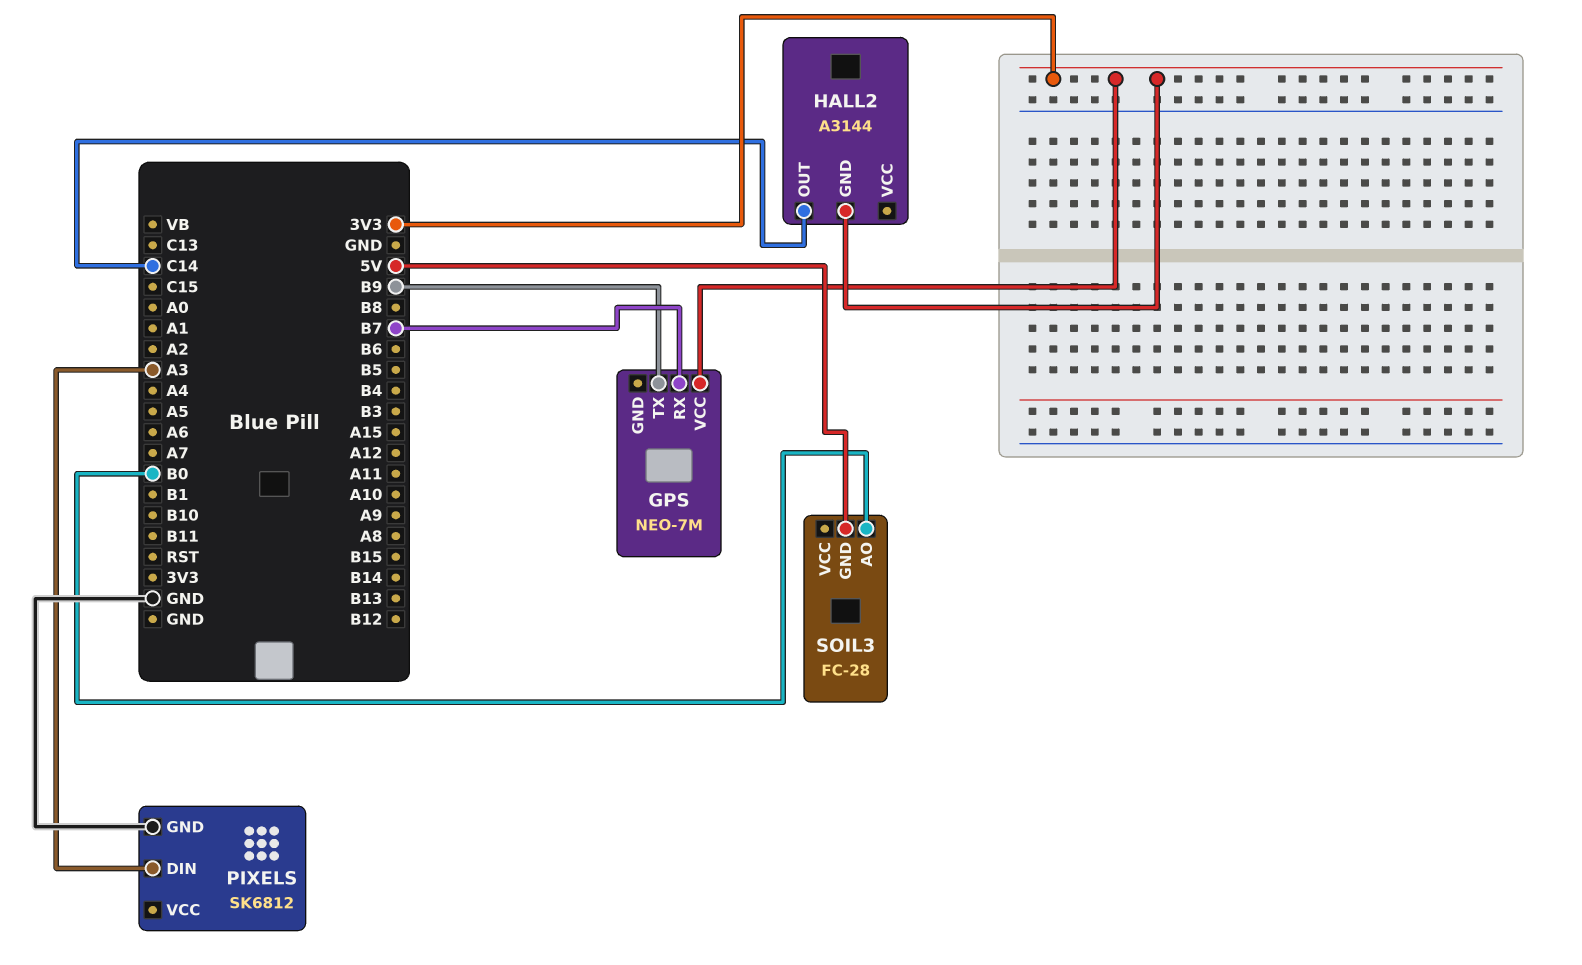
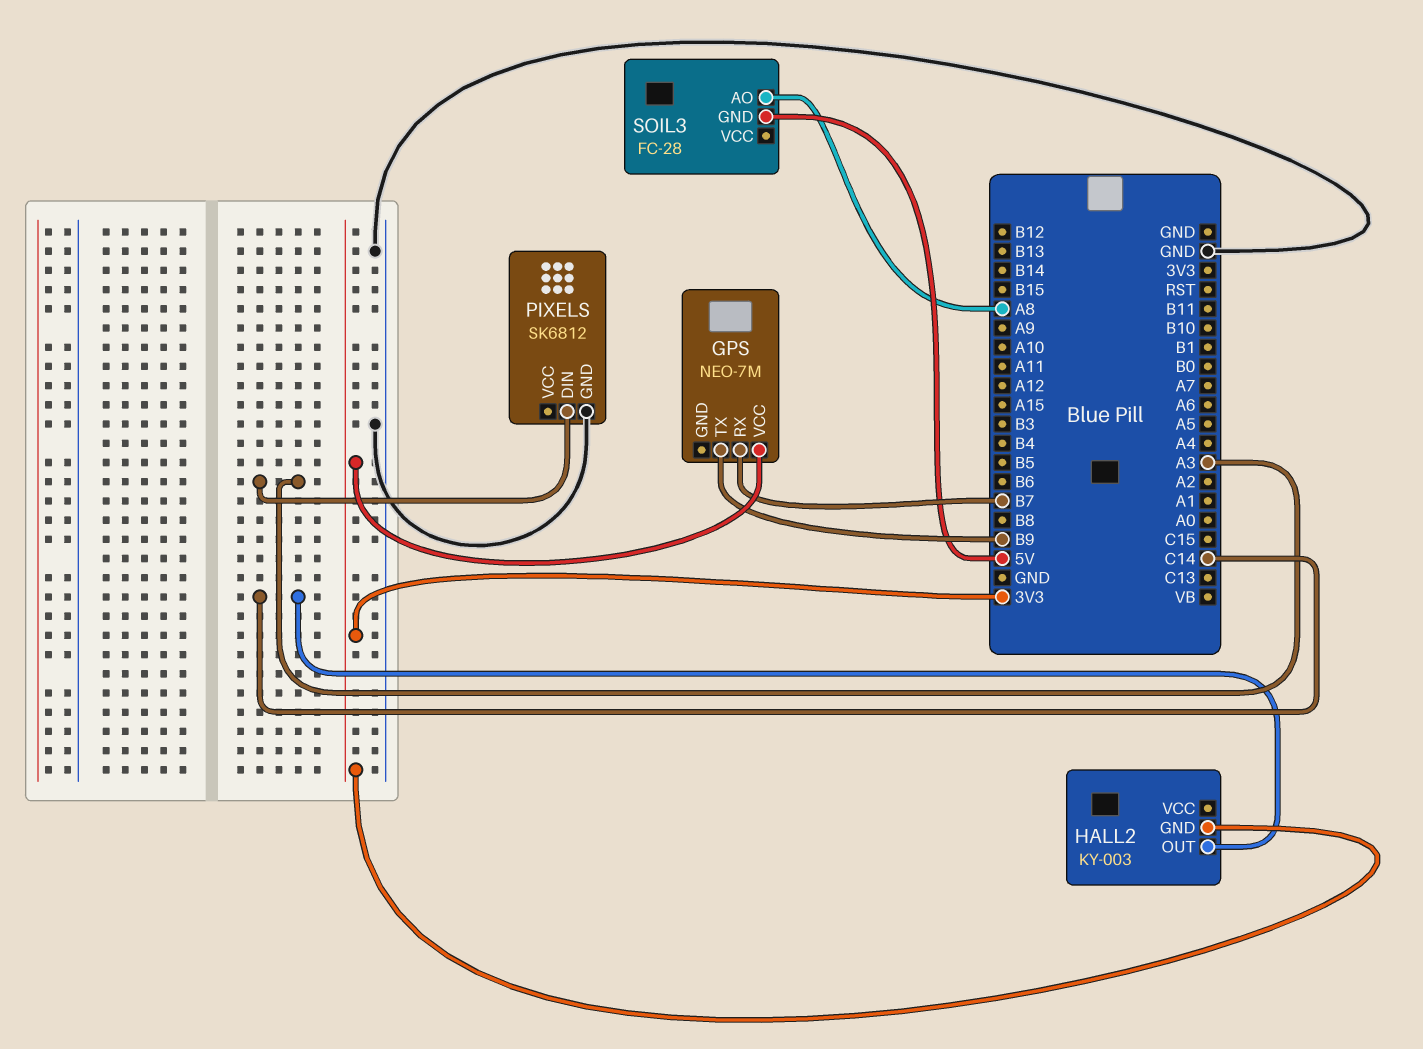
HALL2: A3144 -> KY-003
SOIL3 pin AO: B0 -> A8

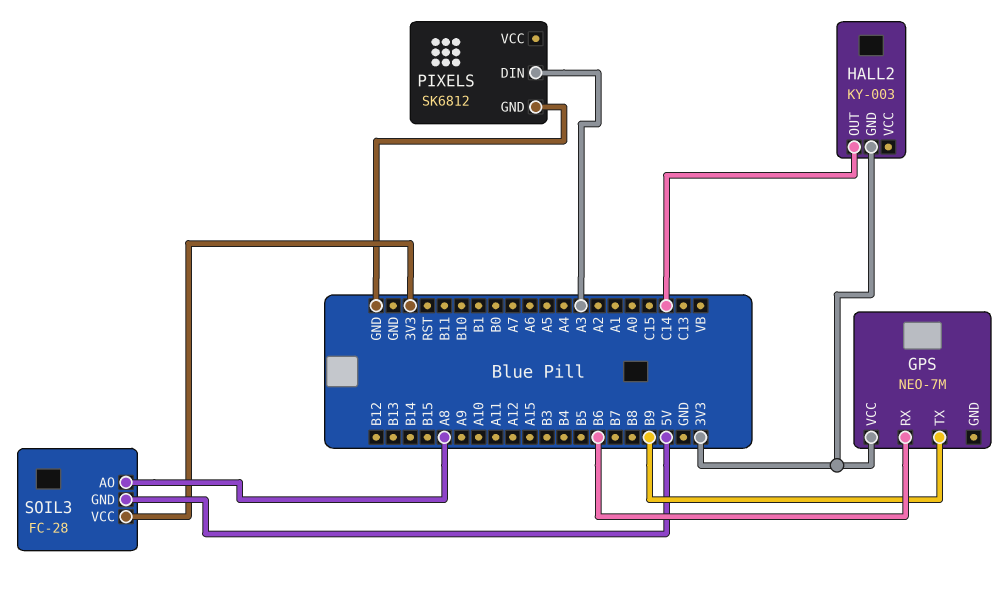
GPS pin RX: B7 -> B6
SOIL3 pin VCC: none -> 3V3

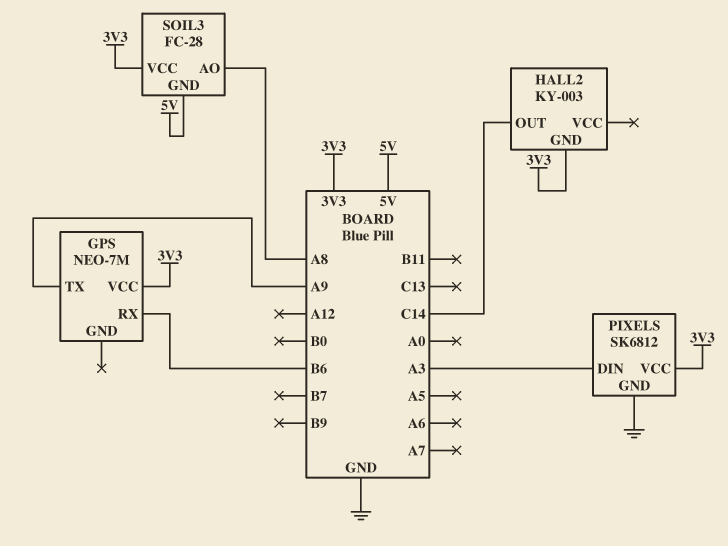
GPS pin TX: B9 -> A9
PIXELS pin VCC: none -> 3V3

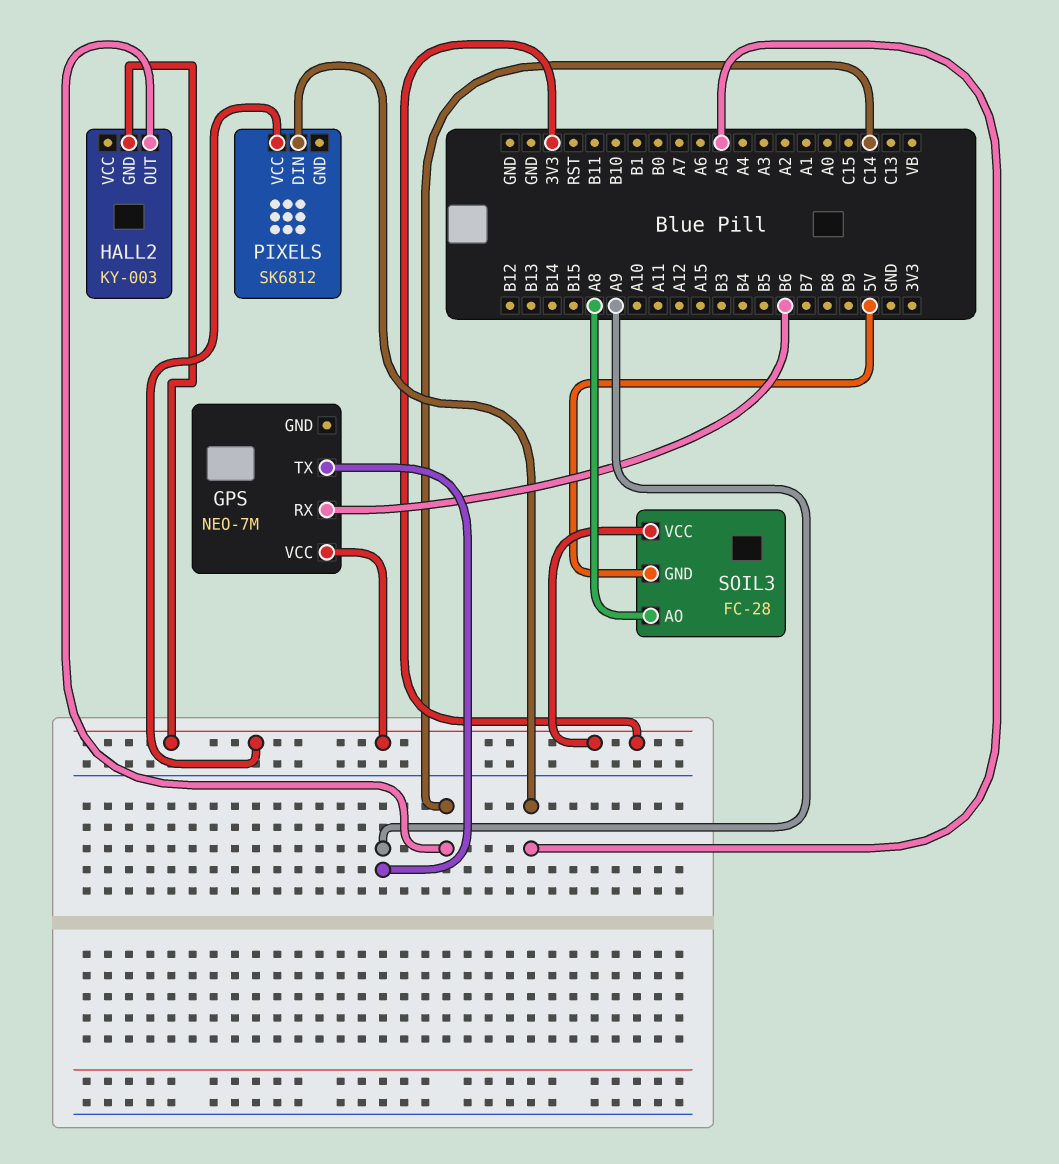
PIXELS pin DIN: A3 -> A5
PIXELS pin GND: GND -> none

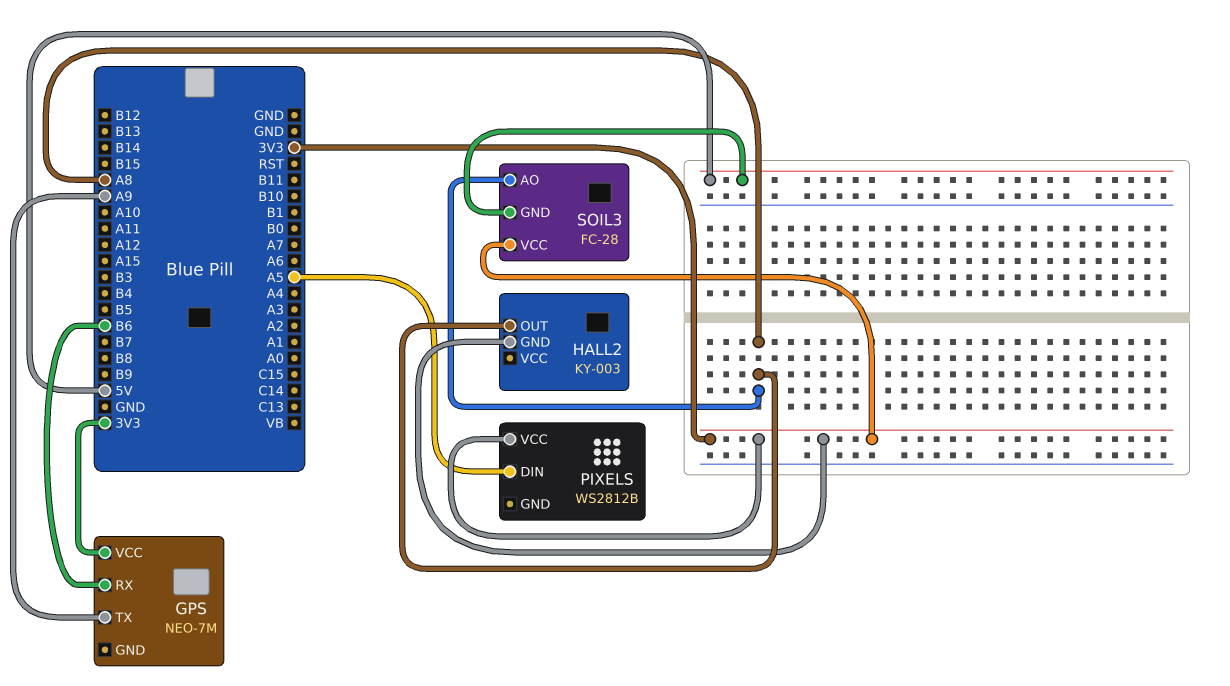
HALL2 pin OUT: C14 -> A8
PIXELS: SK6812 -> WS2812B

